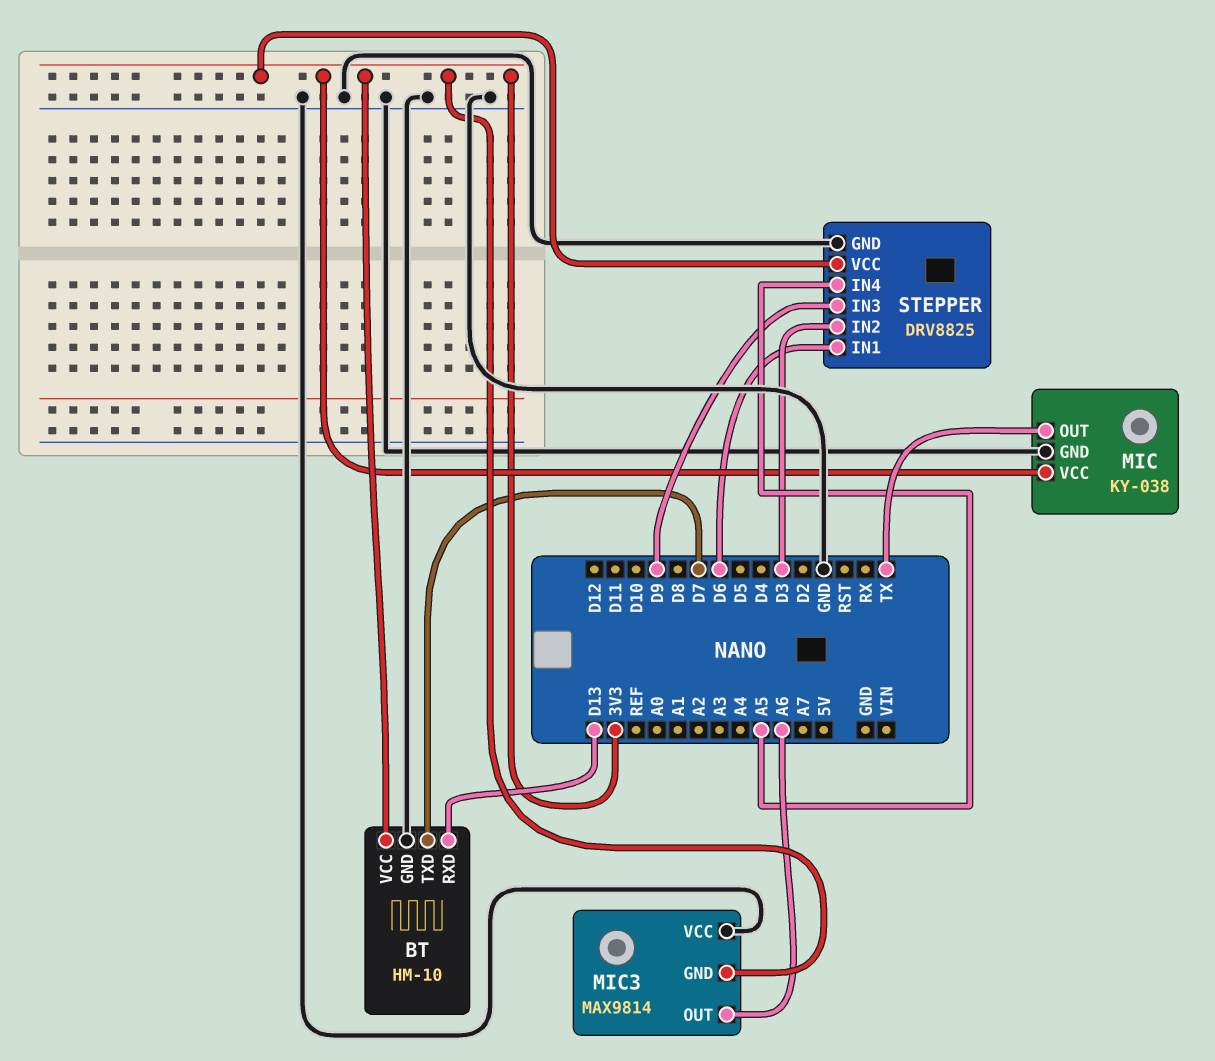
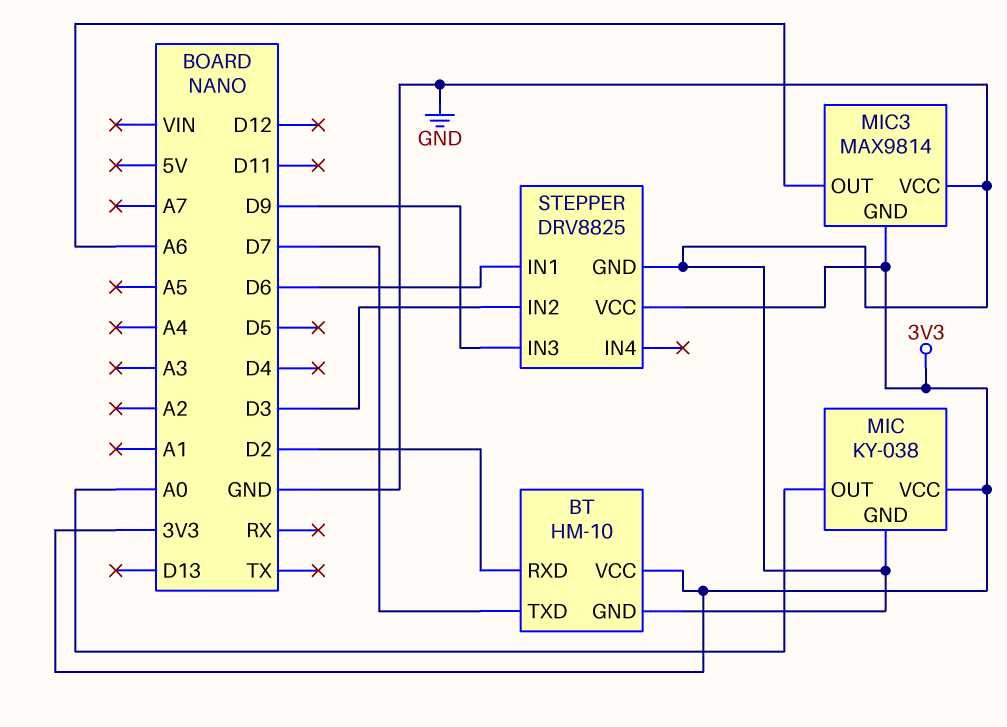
BT pin RXD: D13 -> D2
MIC pin OUT: TX -> A0
STEPPER pin IN4: A5 -> none

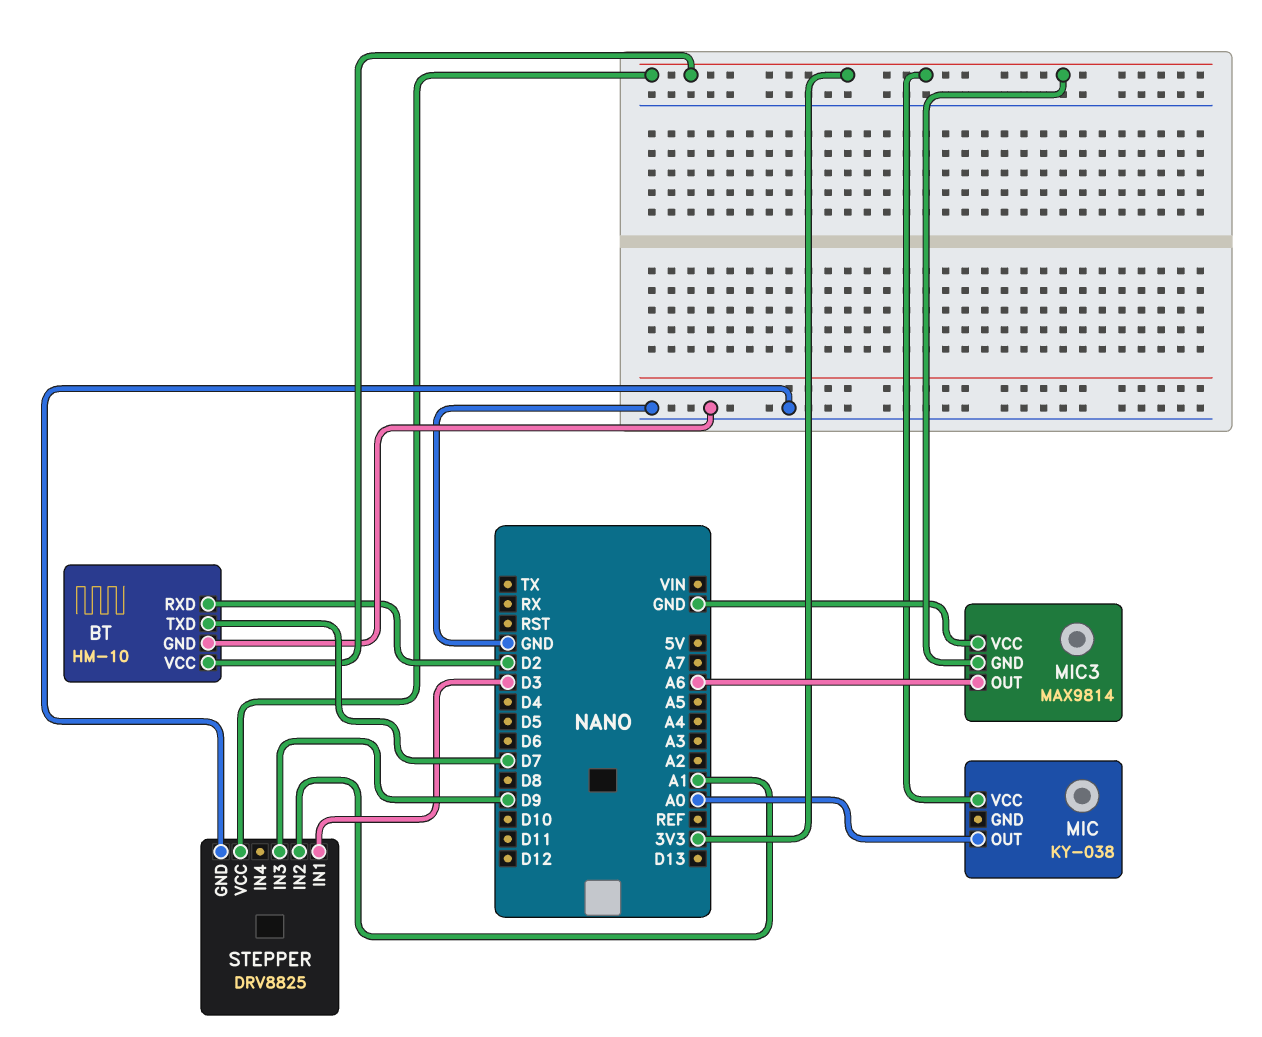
MIC pin GND: GND -> none
STEPPER pin IN1: D6 -> D3
STEPPER pin IN2: D3 -> A1

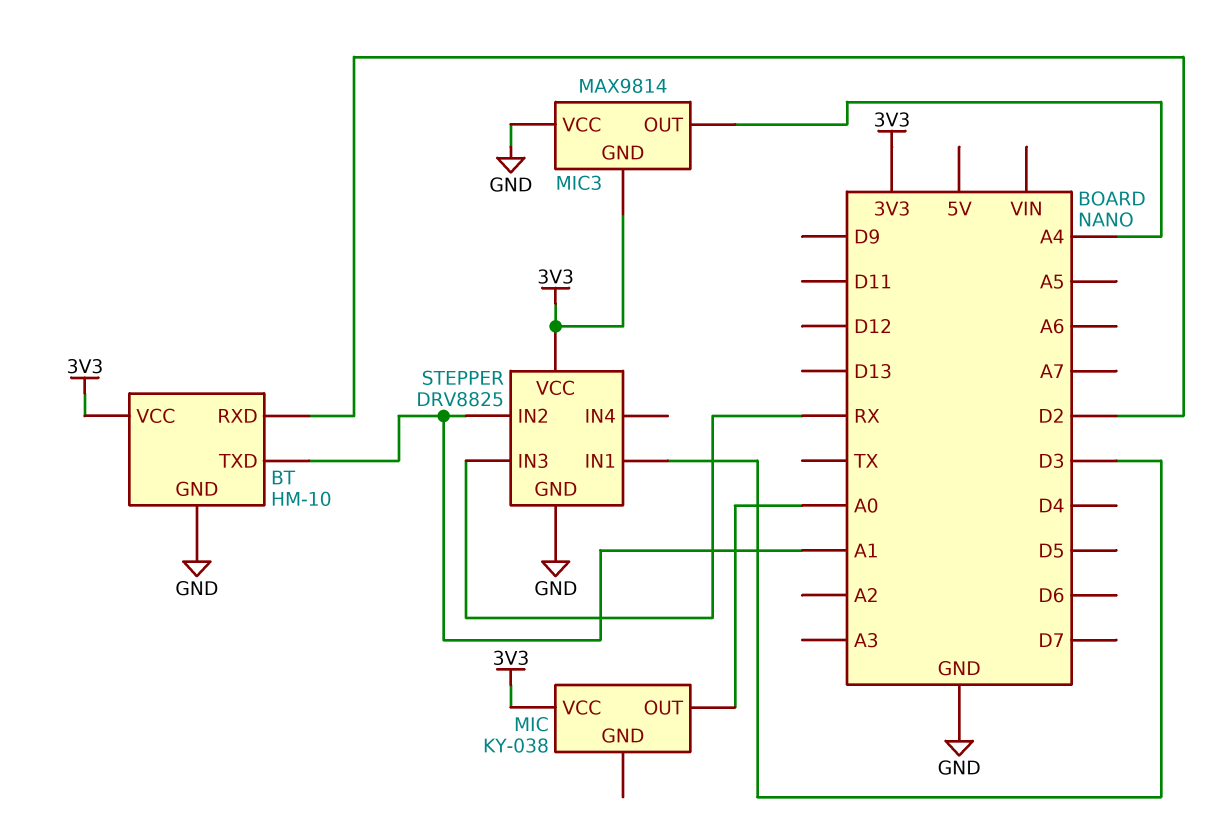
BT pin TXD: D7 -> A1
MIC3 pin OUT: A6 -> A4
STEPPER pin IN3: D9 -> RX

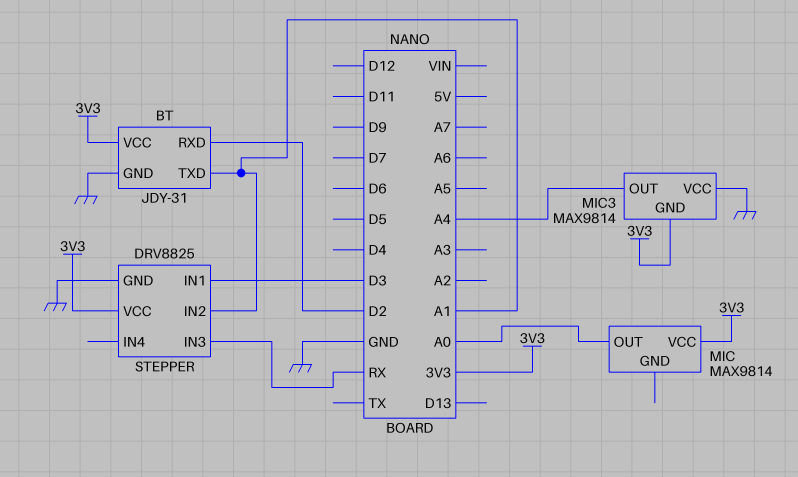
BT: HM-10 -> JDY-31
MIC: KY-038 -> MAX9814

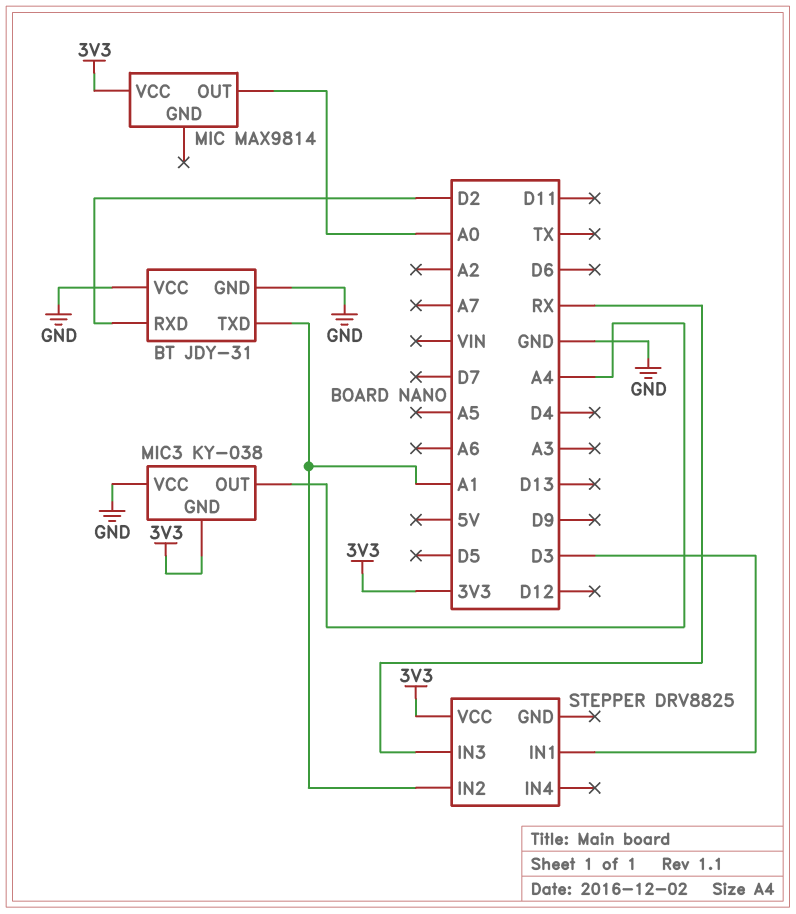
BT pin VCC: 3V3 -> GND
MIC3: MAX9814 -> KY-038
STEPPER pin GND: GND -> none

